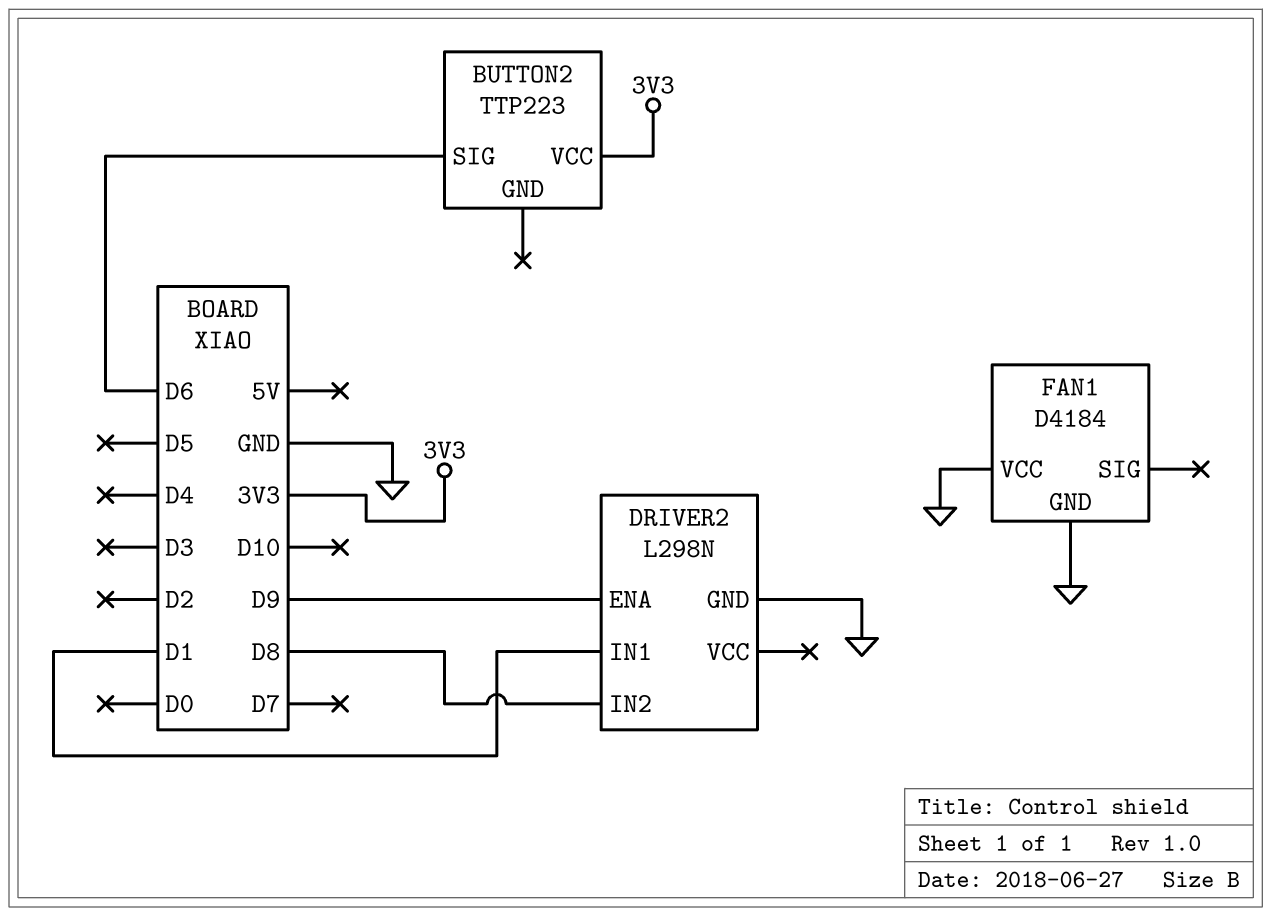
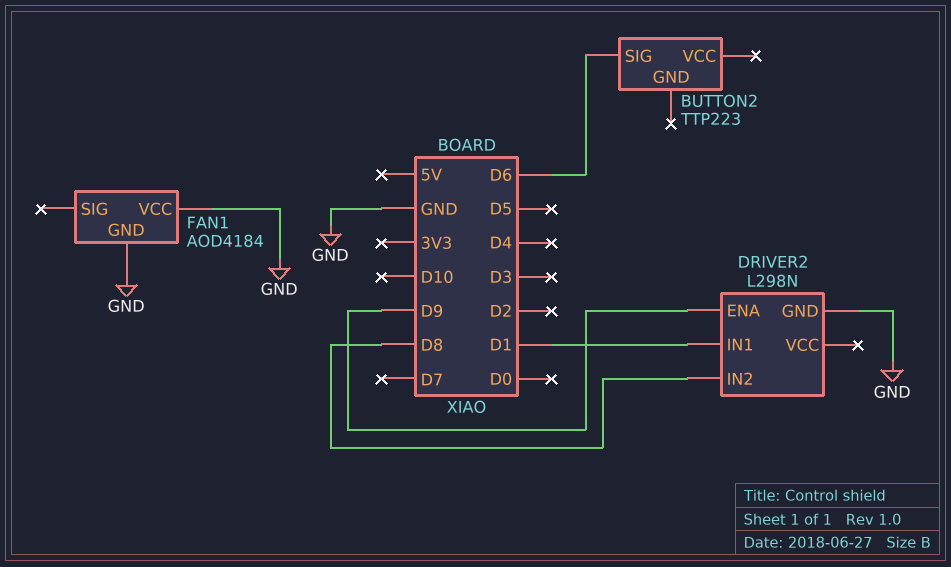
BUTTON2 pin VCC: 3V3 -> none
FAN1: D4184 -> AOD4184

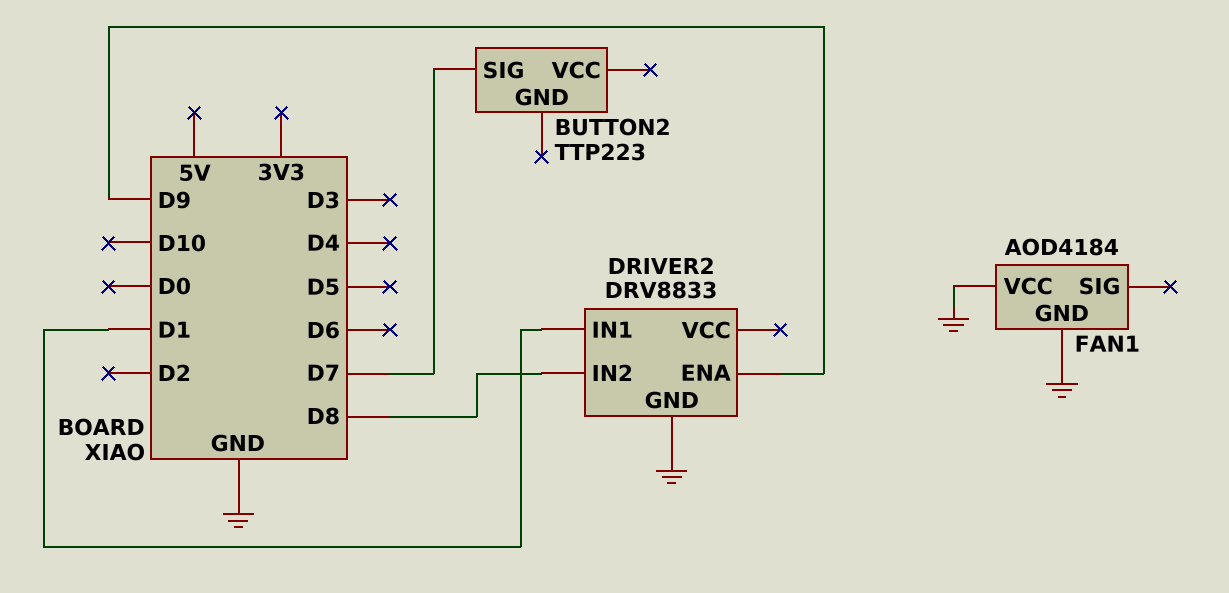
BUTTON2 pin SIG: D6 -> D7
DRIVER2: L298N -> DRV8833

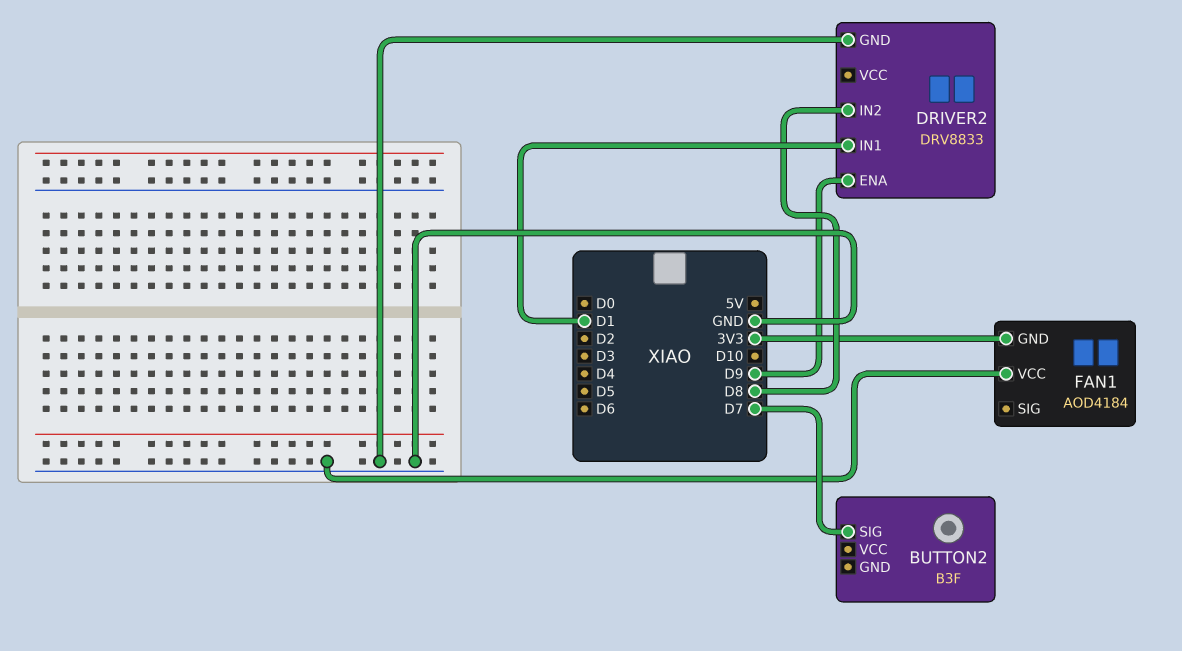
BUTTON2: TTP223 -> B3F
FAN1 pin GND: GND -> 3V3

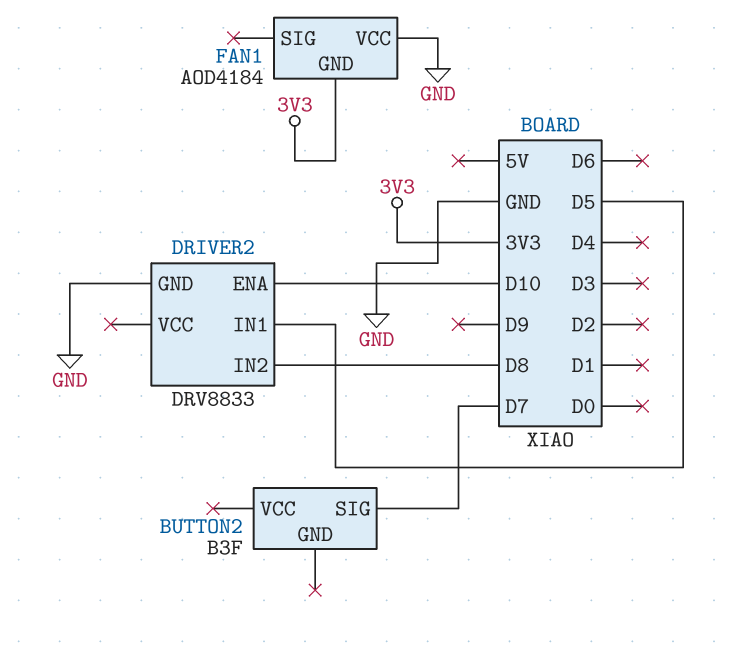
DRIVER2 pin ENA: D9 -> D10
DRIVER2 pin IN1: D1 -> D5

